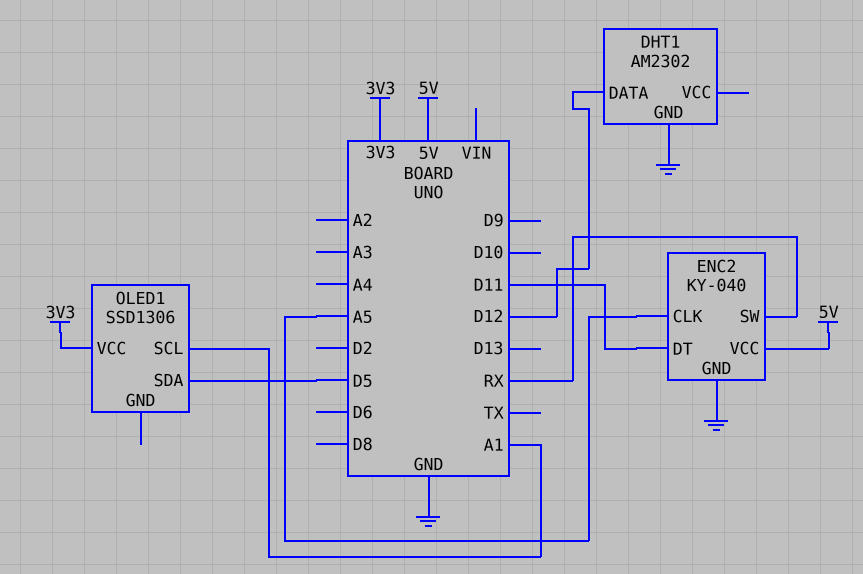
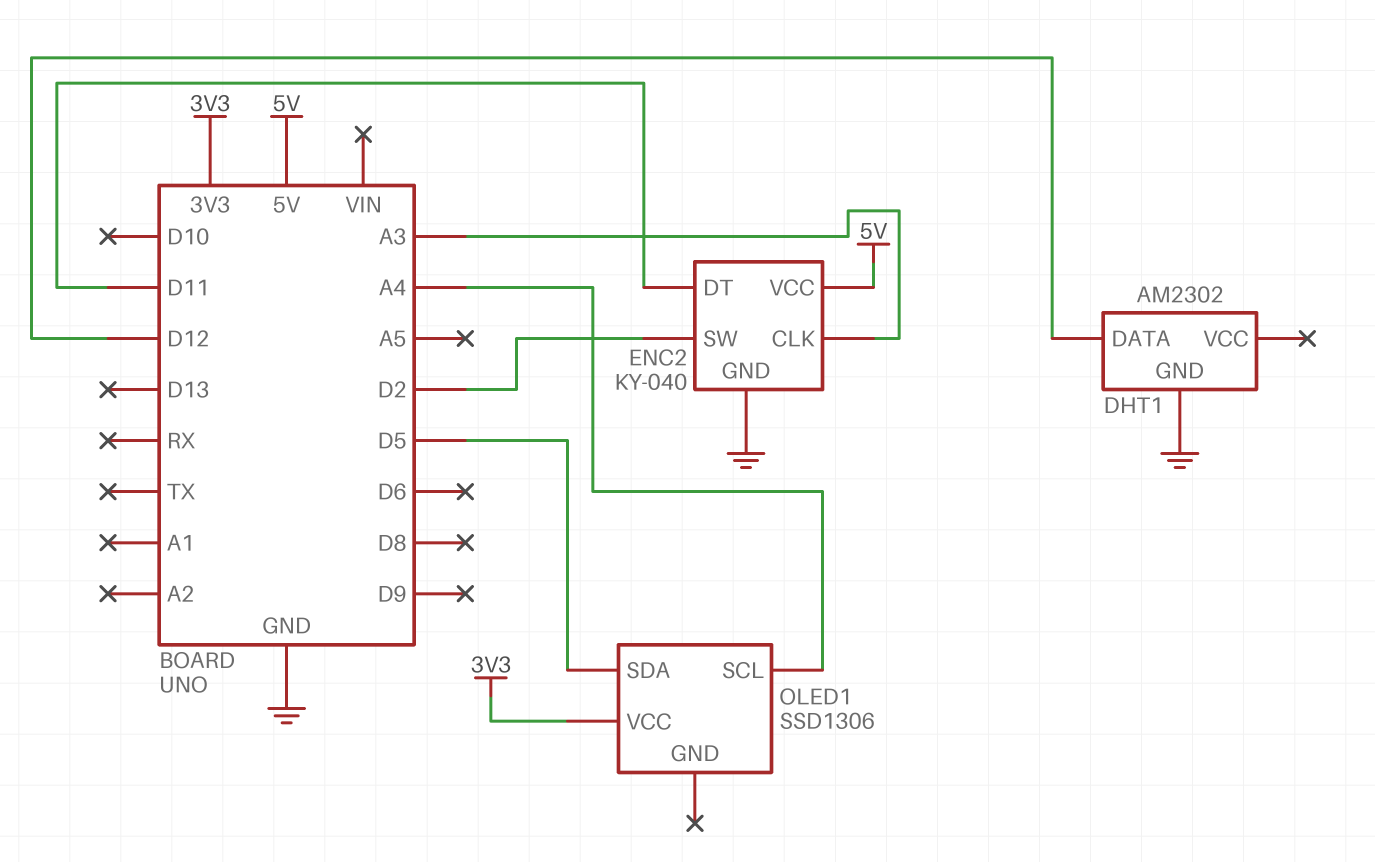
ENC2 pin CLK: A5 -> A3
ENC2 pin SW: RX -> D2
OLED1 pin SCL: A1 -> A4

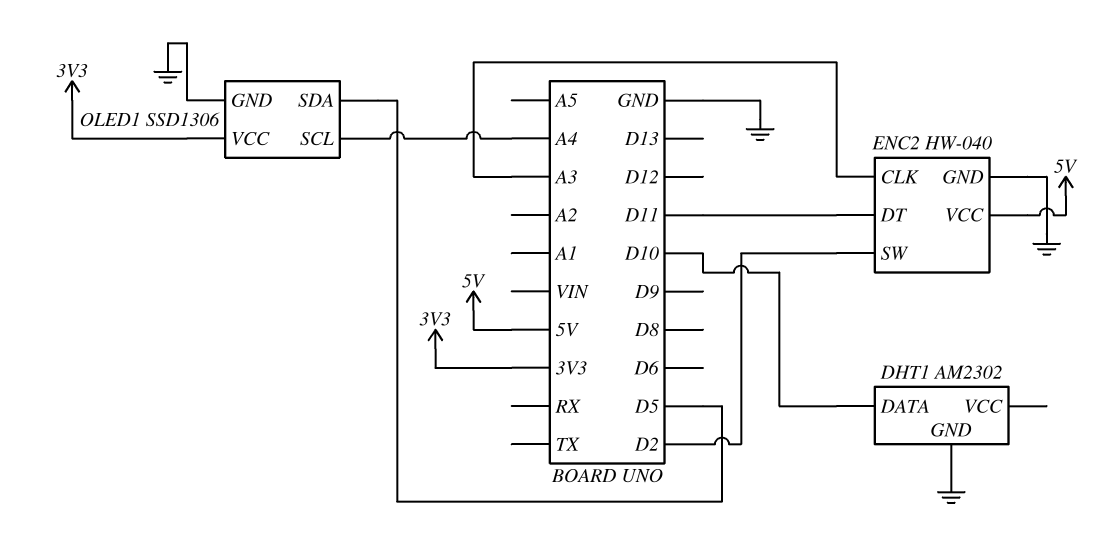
DHT1 pin DATA: D12 -> D10
ENC2: KY-040 -> HW-040
OLED1 pin GND: none -> GND

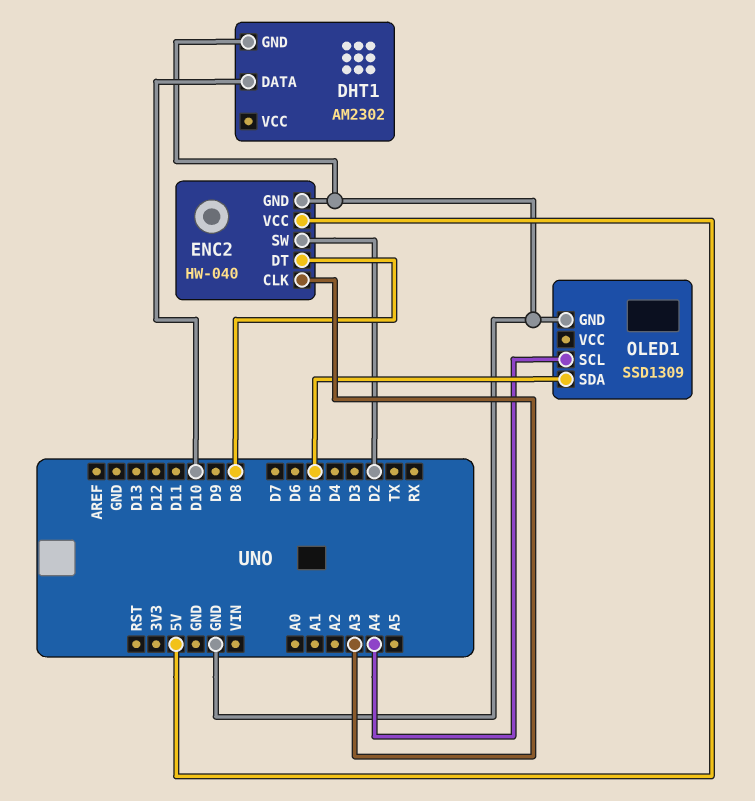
ENC2 pin DT: D11 -> D8
OLED1: SSD1306 -> SSD1309
OLED1 pin VCC: 3V3 -> none

